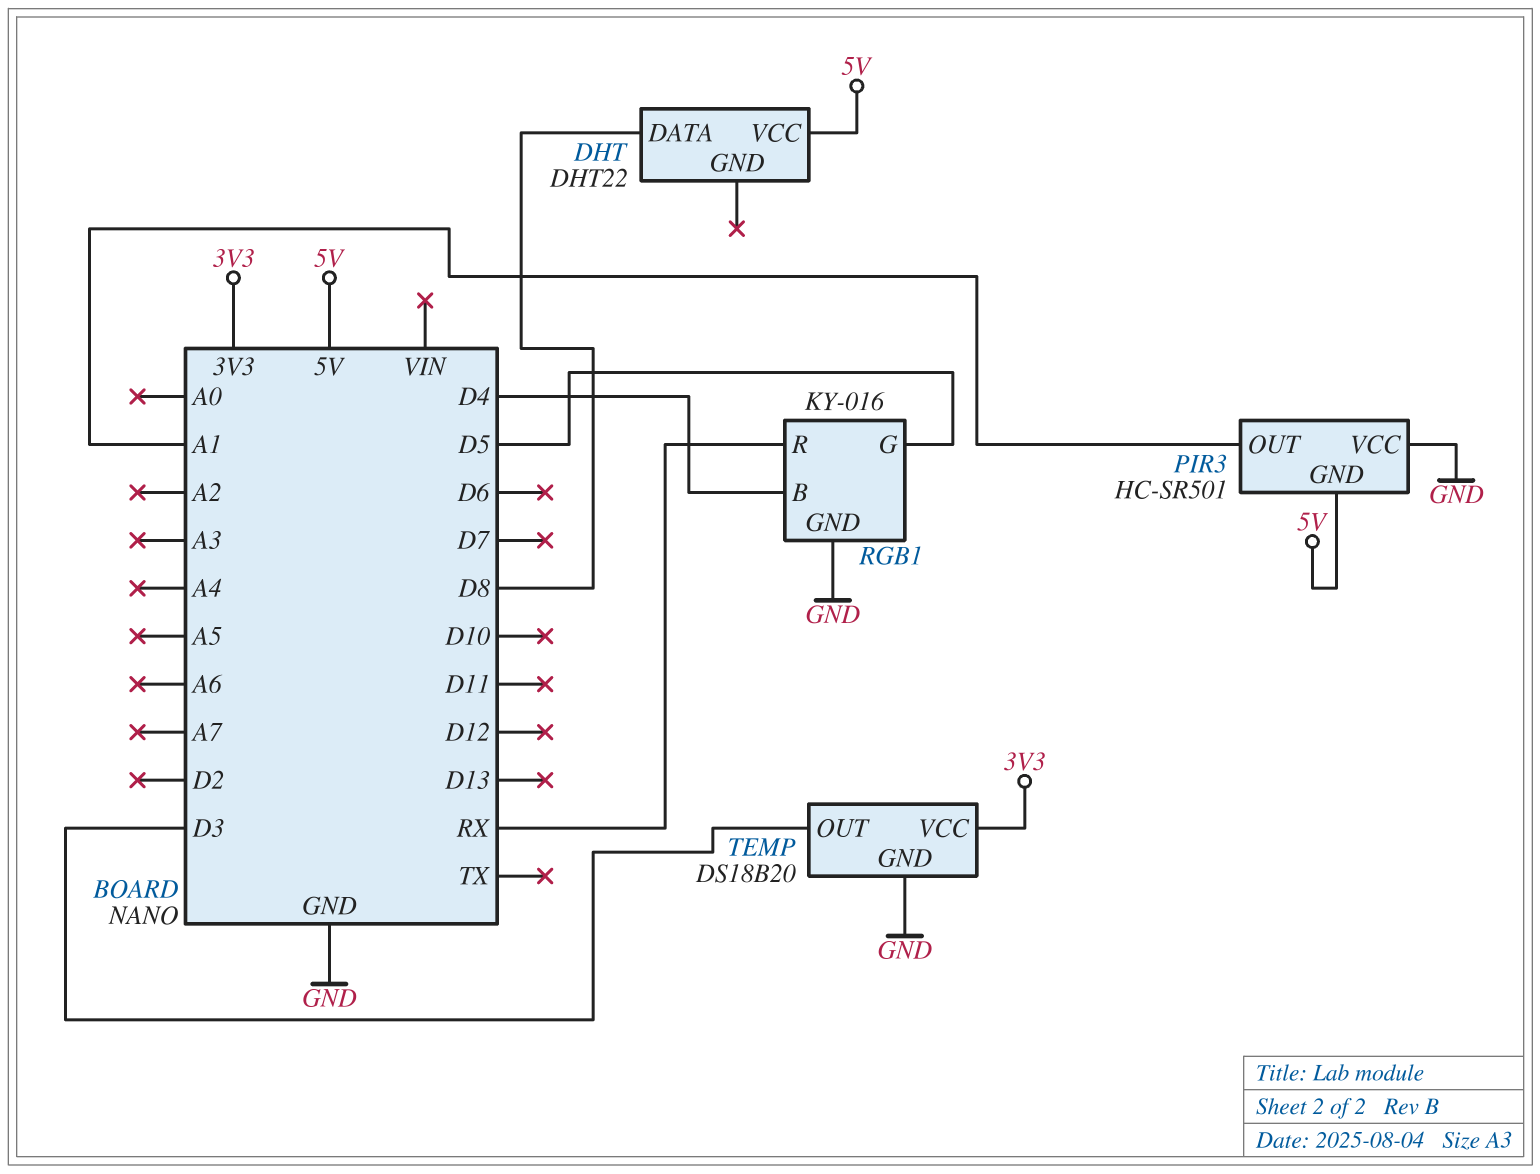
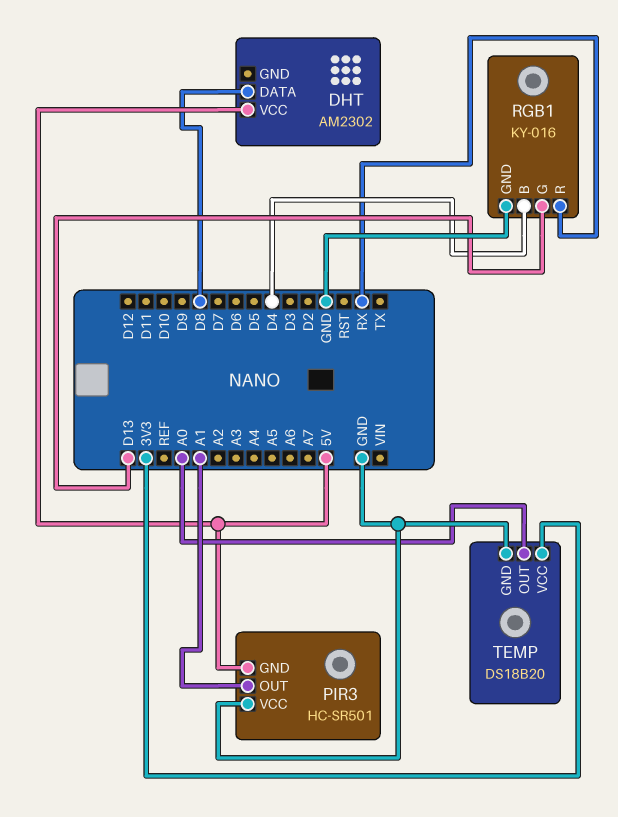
DHT: DHT22 -> AM2302
RGB1 pin G: D5 -> D13
TEMP pin OUT: D3 -> A0

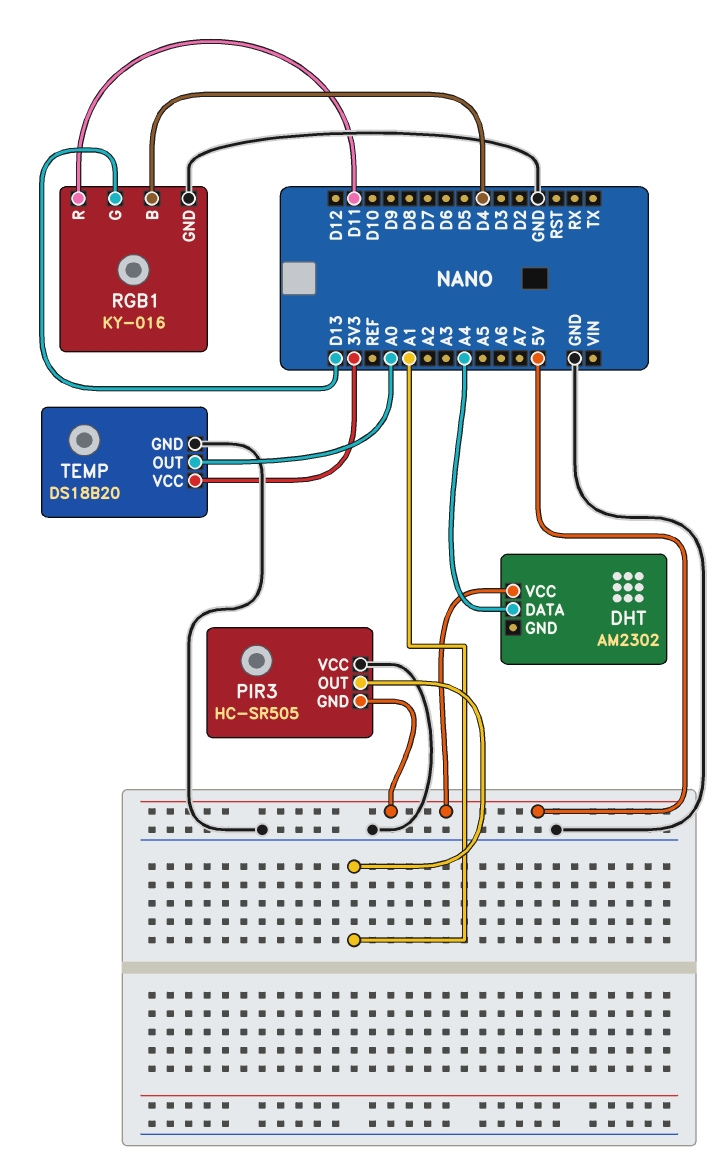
DHT pin DATA: D8 -> A4
PIR3: HC-SR501 -> HC-SR505
RGB1 pin R: RX -> D11

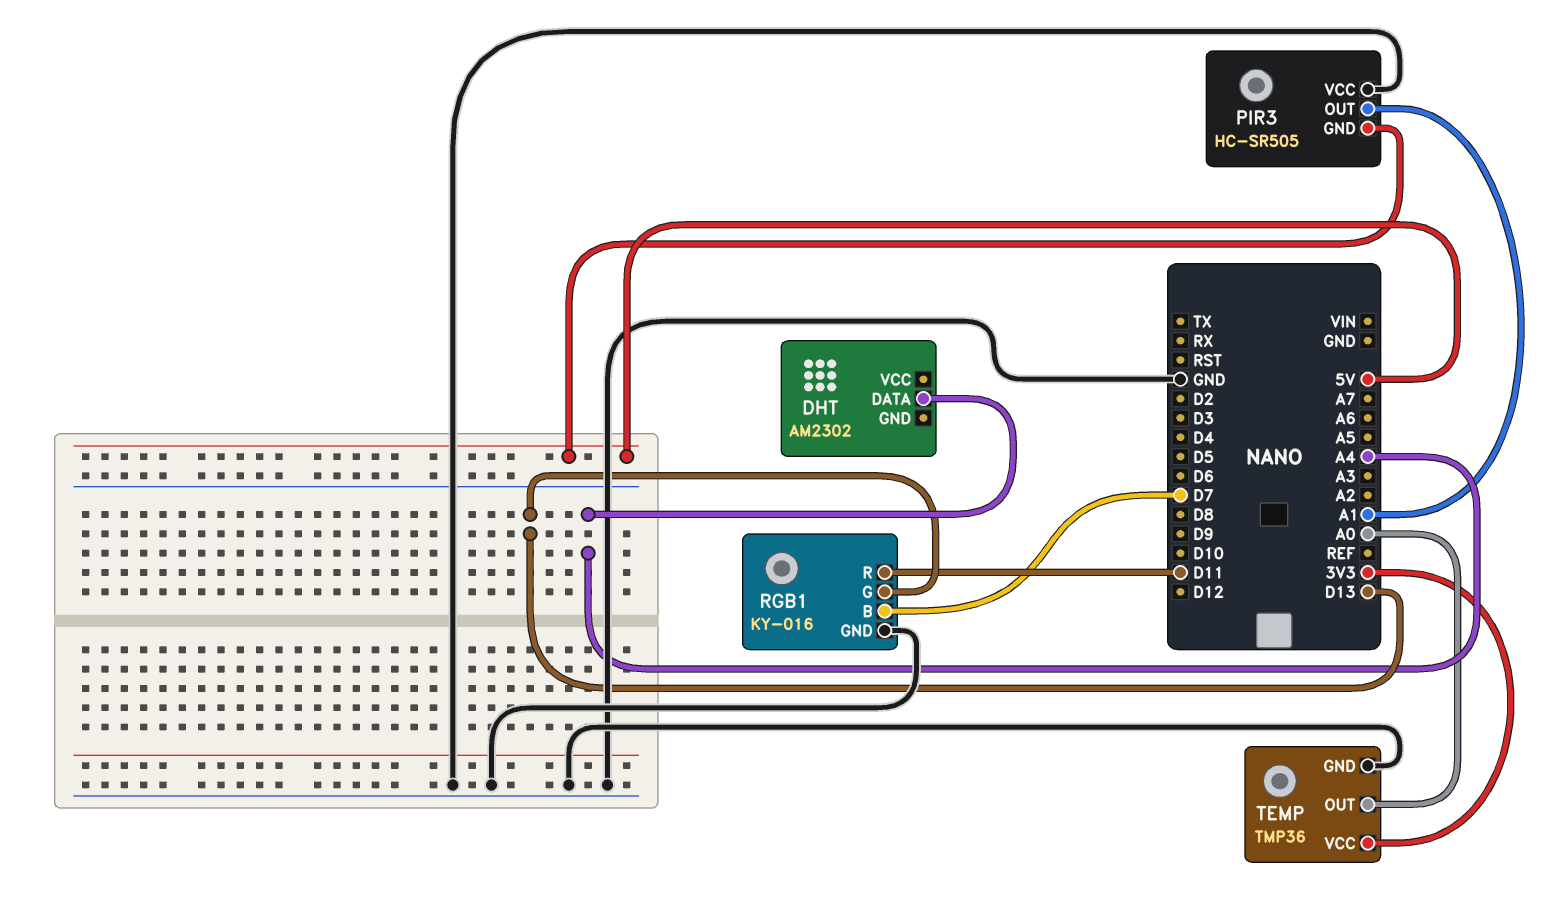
DHT pin VCC: 5V -> none
RGB1 pin B: D4 -> D7
TEMP: DS18B20 -> TMP36

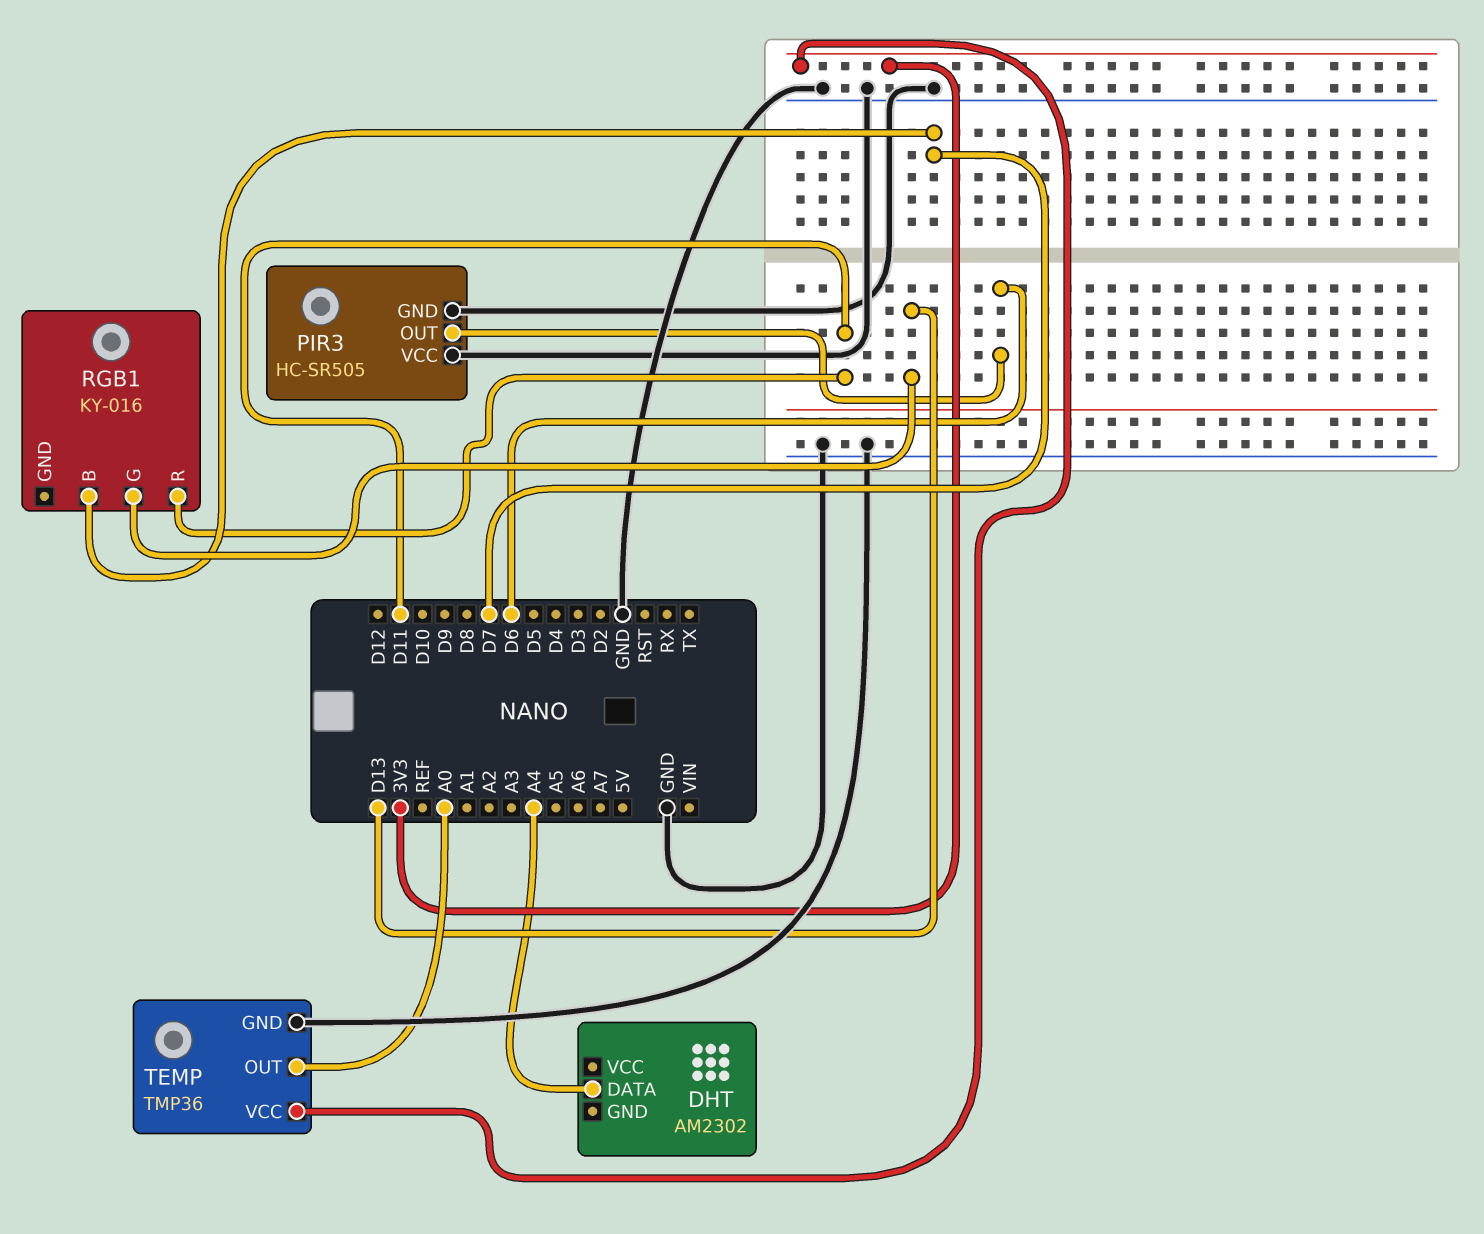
PIR3 pin GND: 5V -> GND
PIR3 pin OUT: A1 -> D6
RGB1 pin GND: GND -> none

